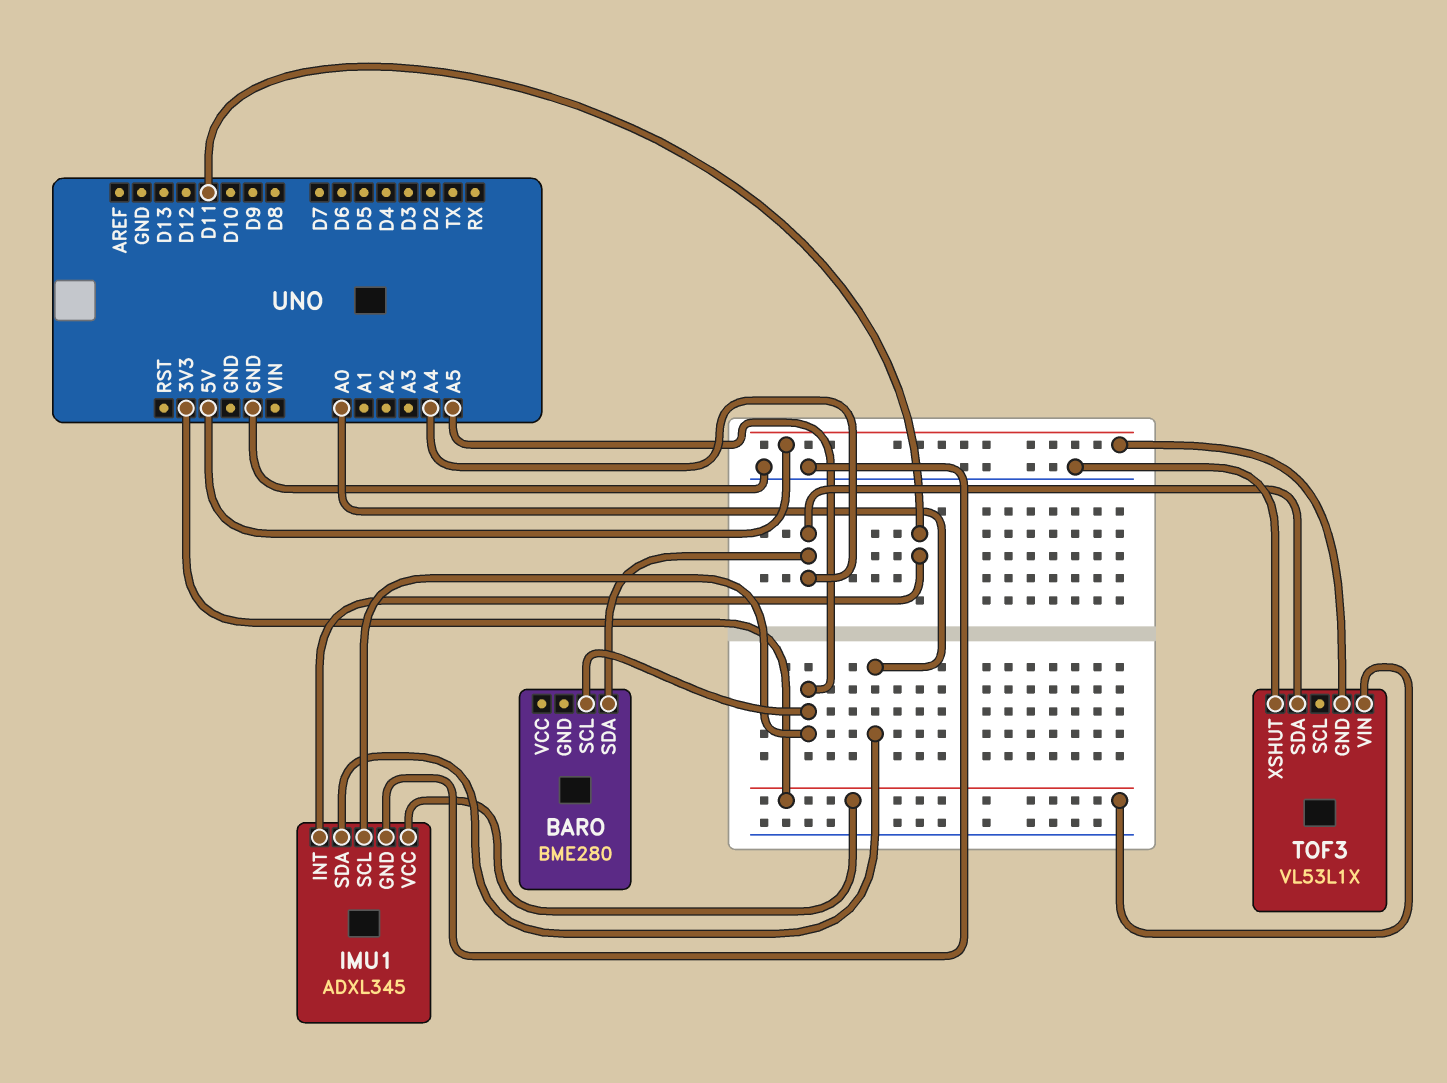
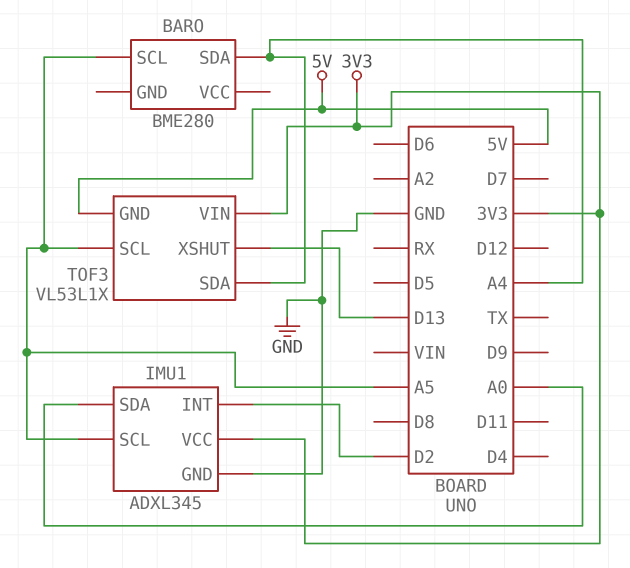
IMU1 pin INT: D11 -> D2
TOF3 pin SCL: none -> A5
TOF3 pin XSHUT: GND -> D13

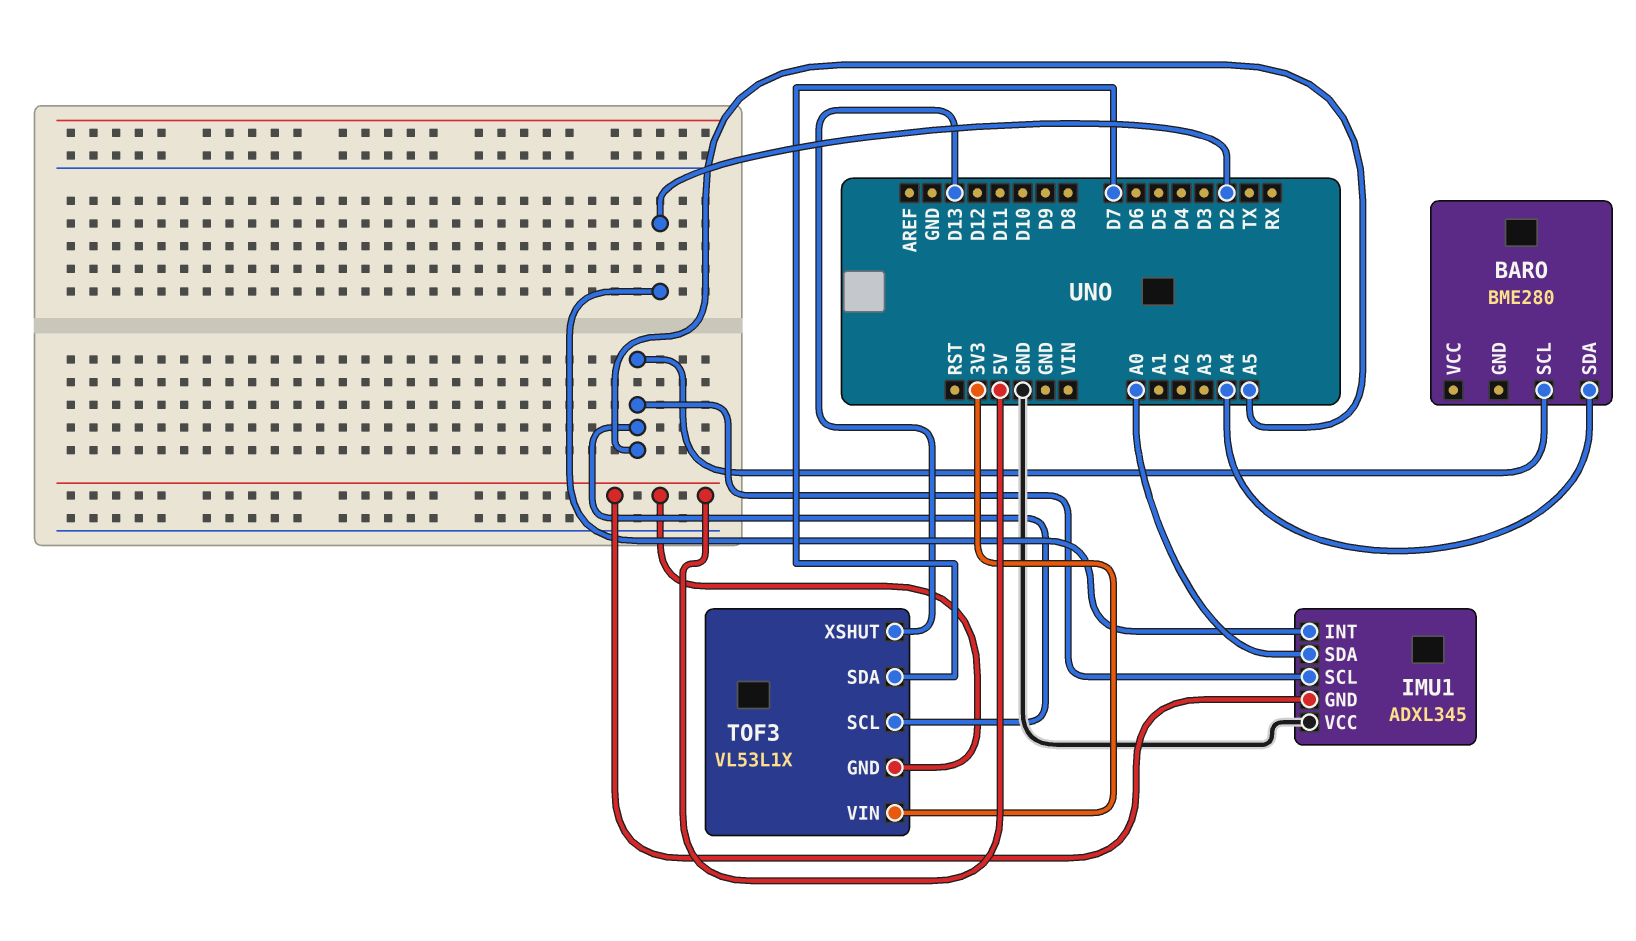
IMU1 pin GND: GND -> 5V
IMU1 pin VCC: 3V3 -> GND
TOF3 pin SDA: A4 -> D7

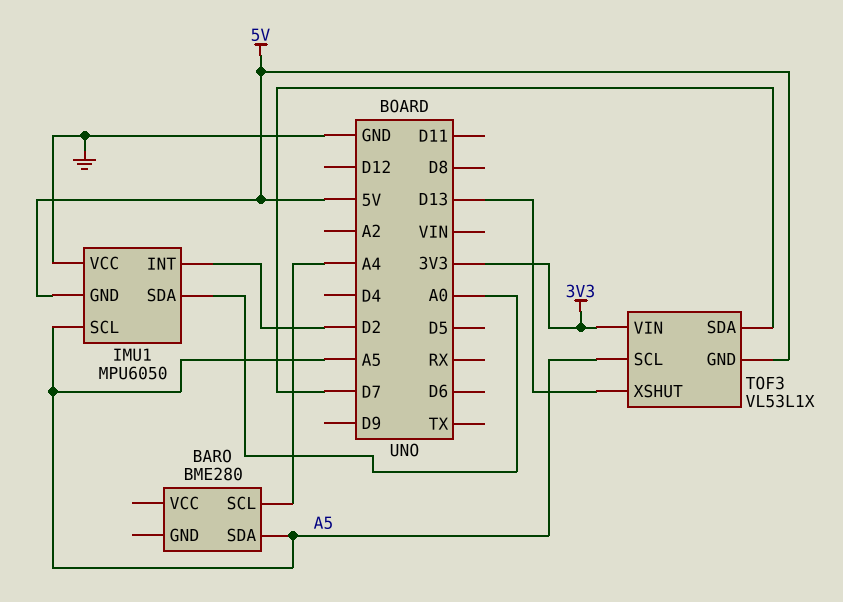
BARO pin SCL: A5 -> A4
BARO pin SDA: A4 -> A5
IMU1: ADXL345 -> MPU6050

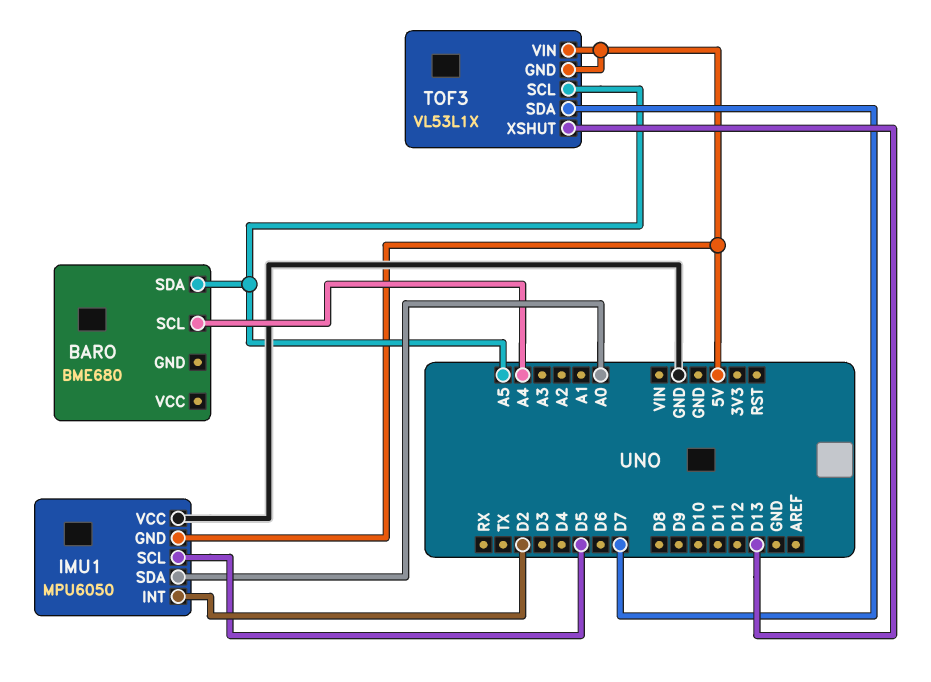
BARO: BME280 -> BME680
IMU1 pin SCL: A5 -> D5
TOF3 pin VIN: 3V3 -> 5V

